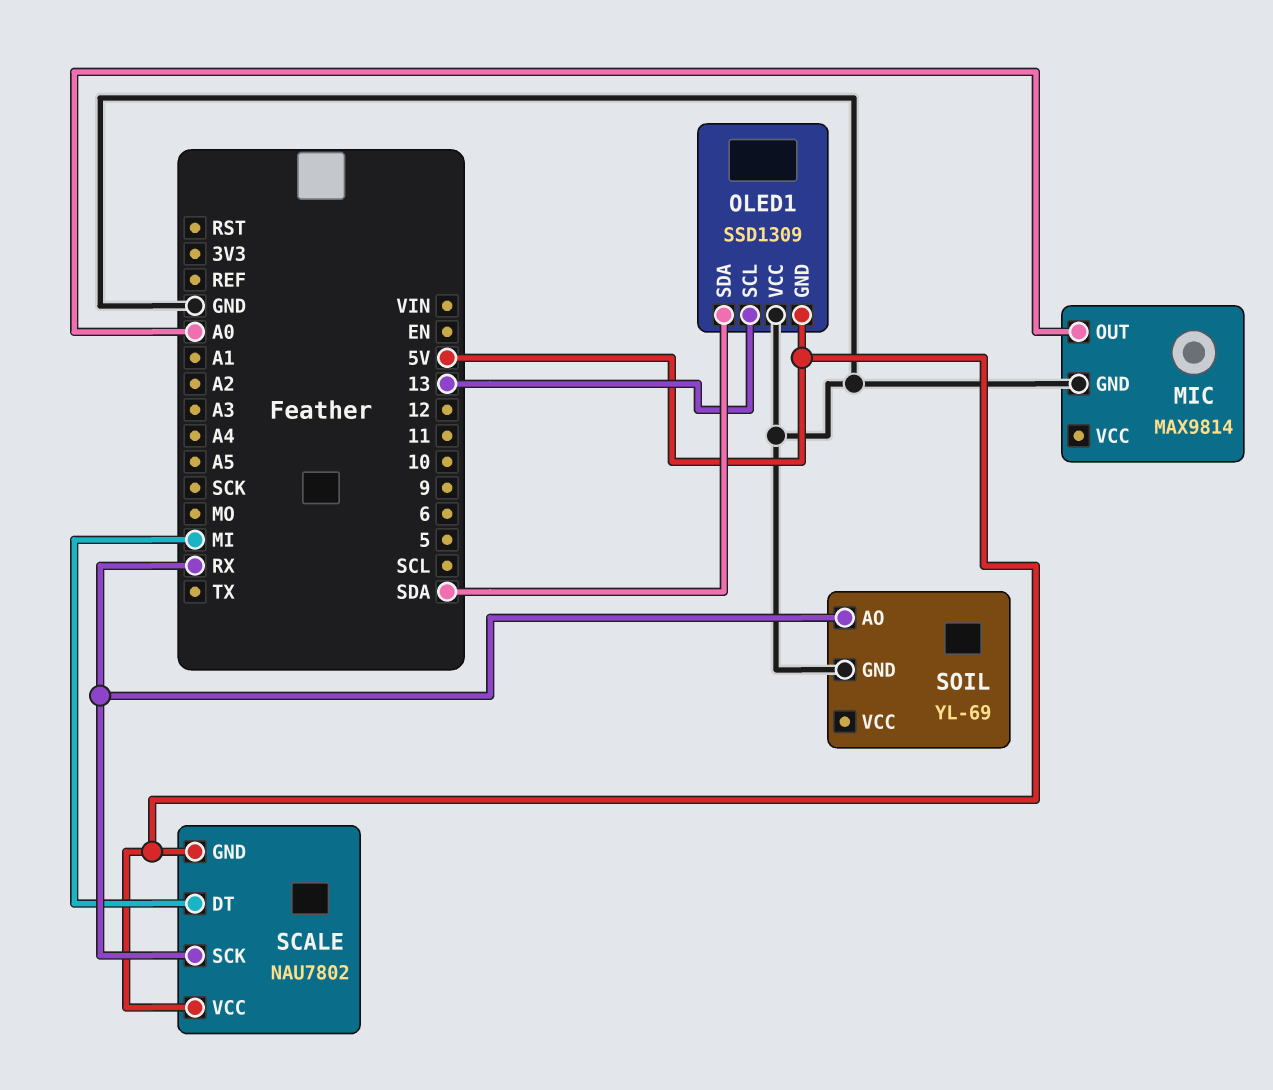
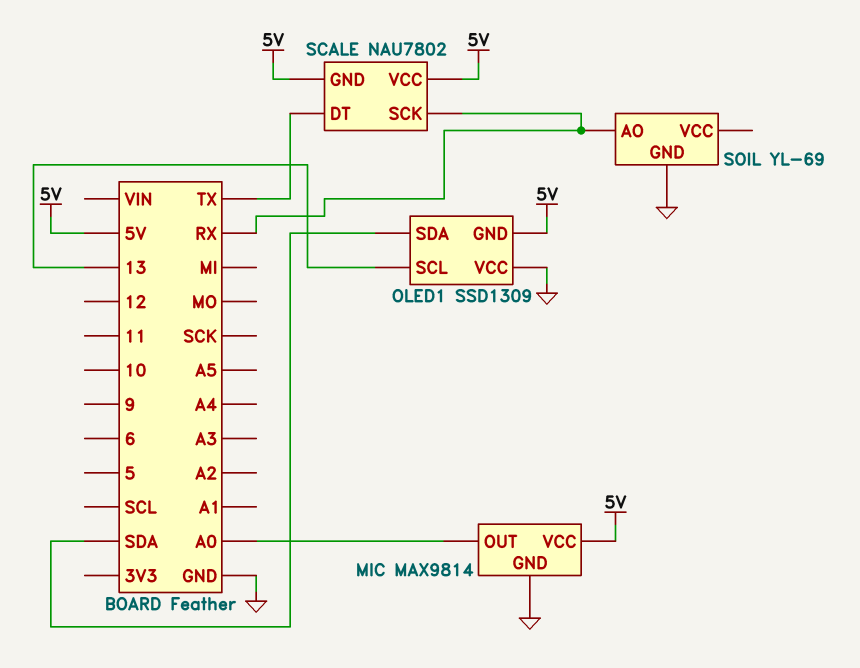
MIC pin VCC: none -> 5V
SCALE pin DT: MI -> TX

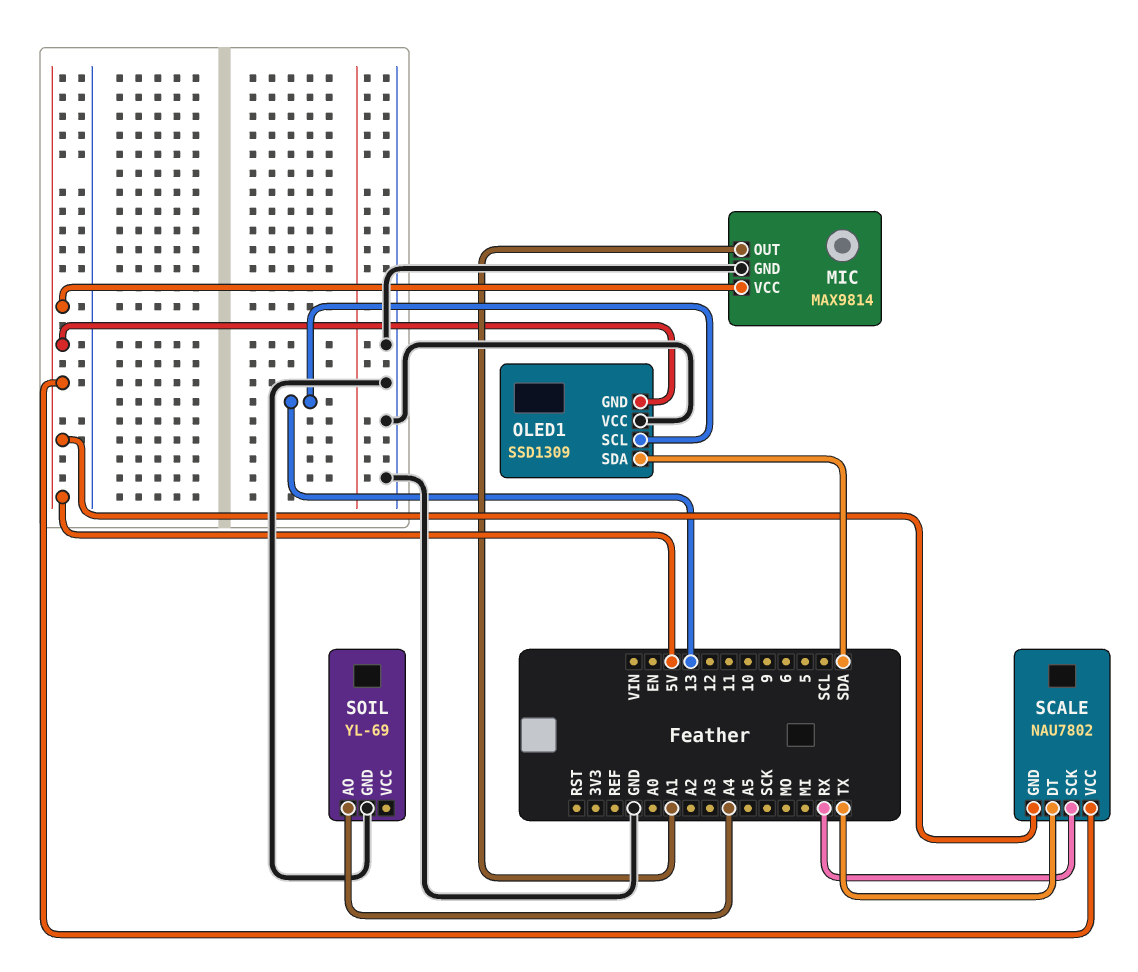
MIC pin OUT: A0 -> A1
SOIL pin AO: RX -> A4

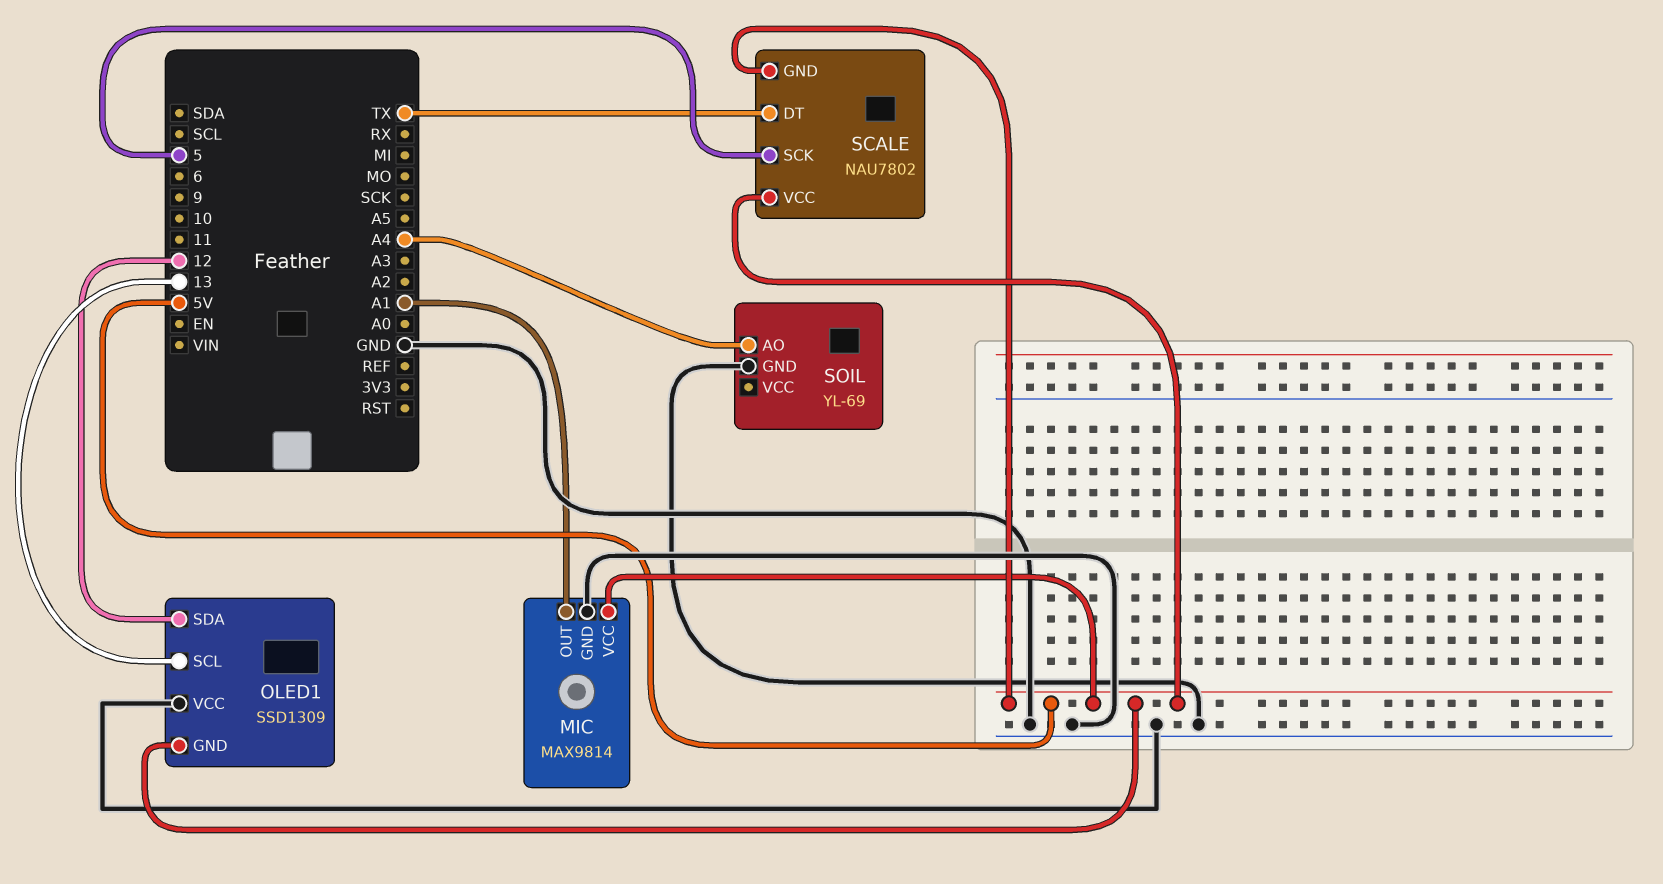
OLED1 pin SDA: SDA -> 12
SCALE pin SCK: RX -> 5

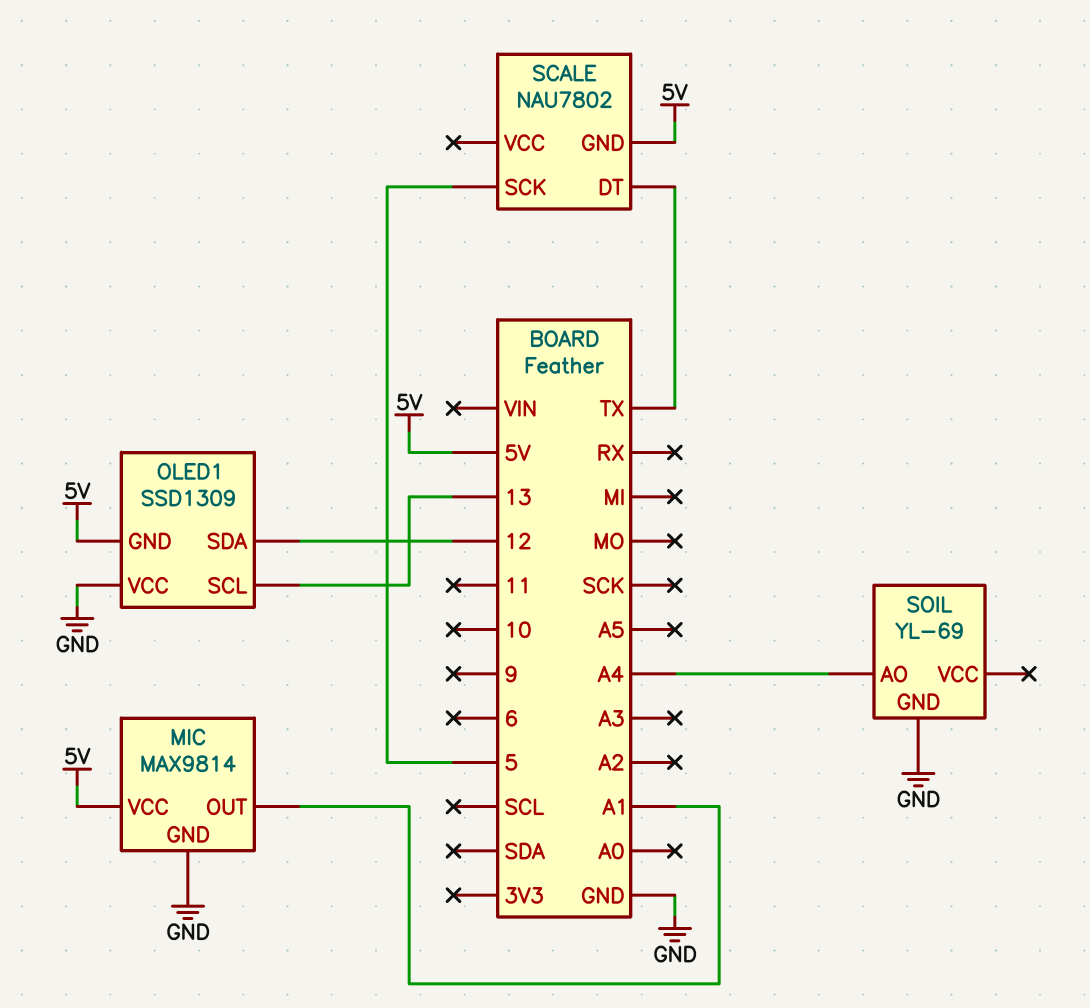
SCALE pin VCC: 5V -> none

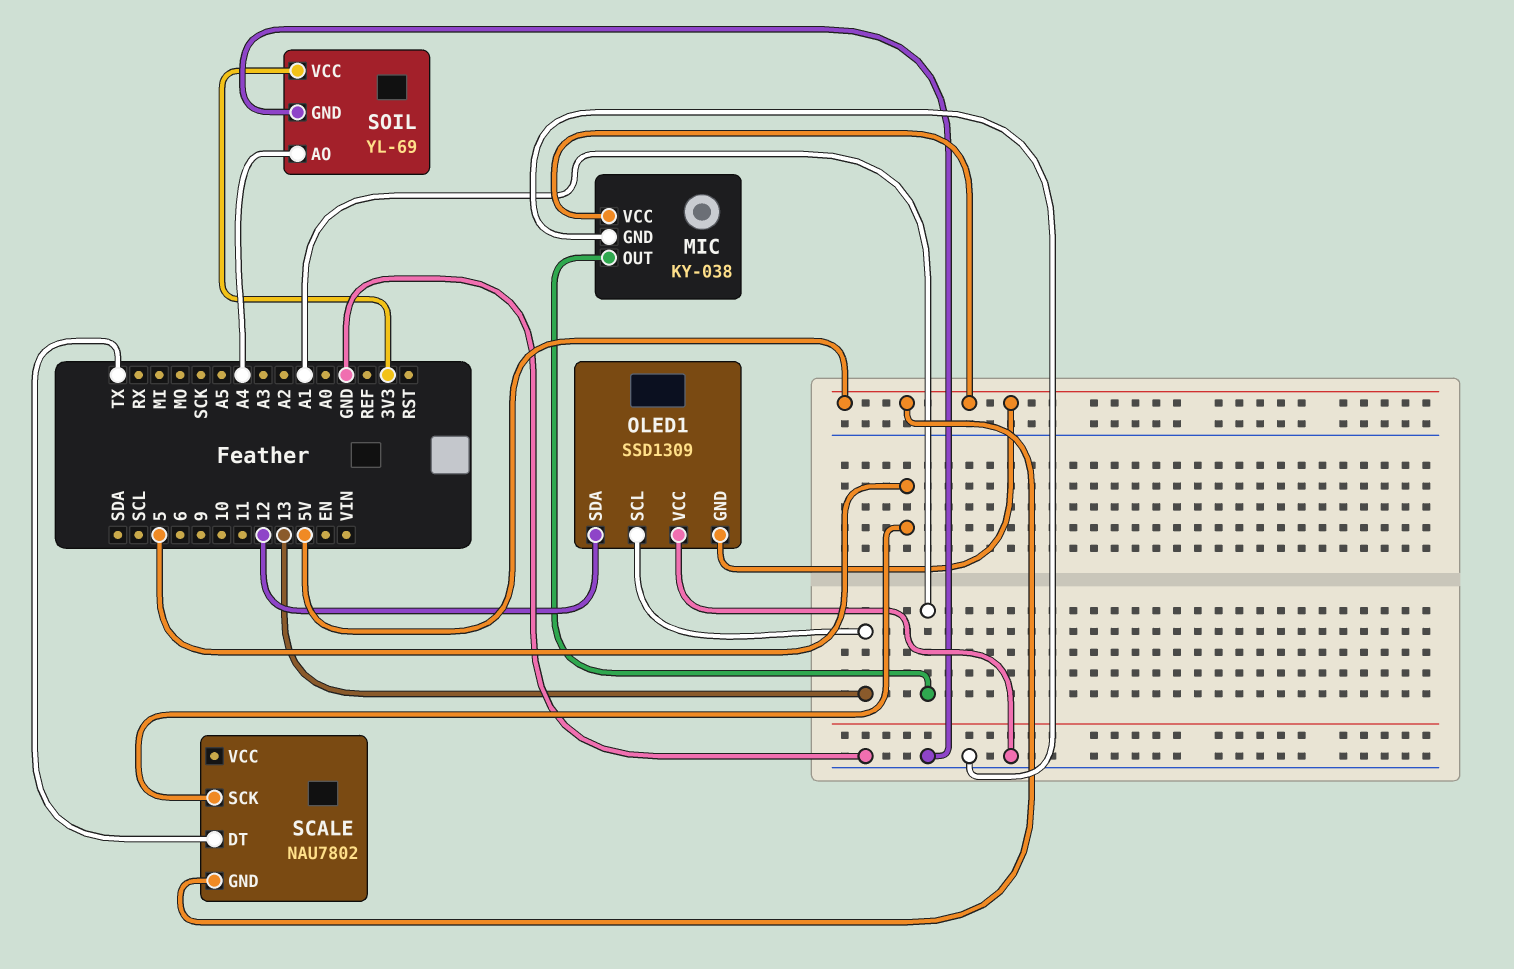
MIC: MAX9814 -> KY-038
SOIL pin VCC: none -> 3V3

